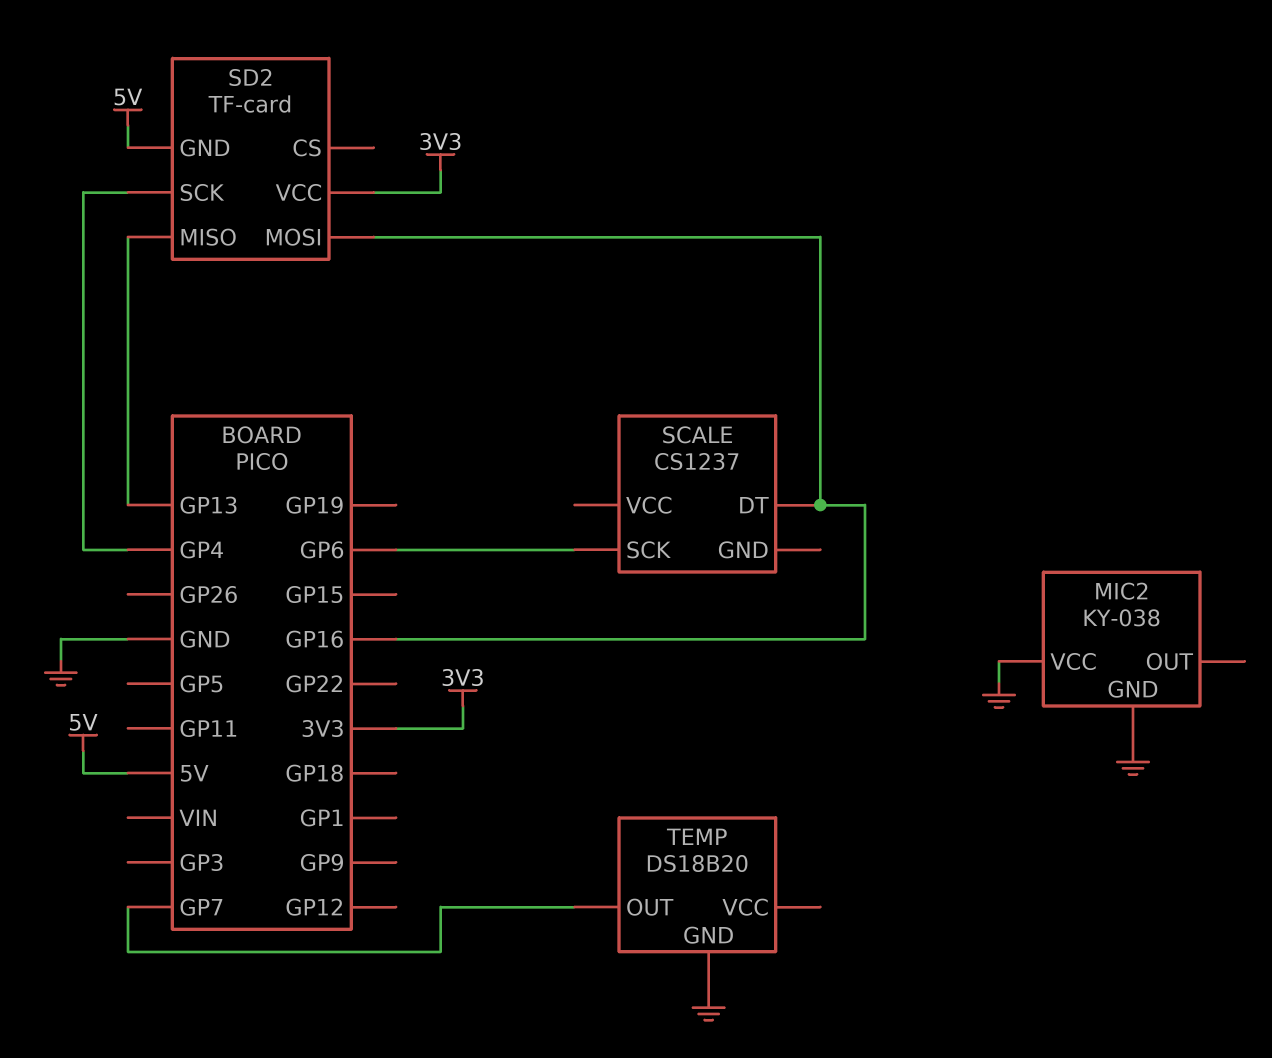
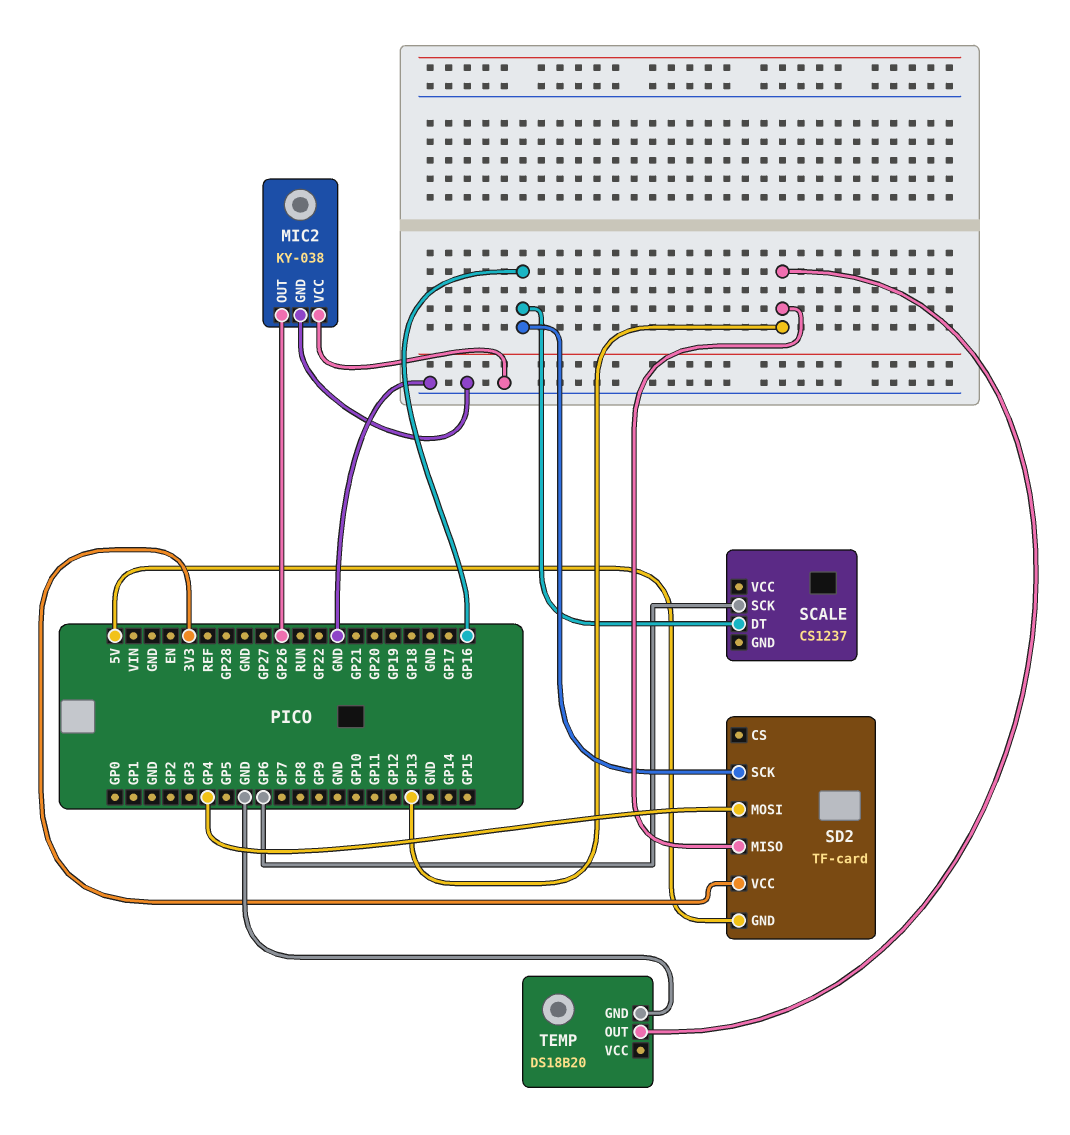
MIC2 pin OUT: none -> GP26
SD2 pin MOSI: GP16 -> GP4
SD2 pin SCK: GP4 -> GP16
TEMP pin OUT: GP7 -> GP13

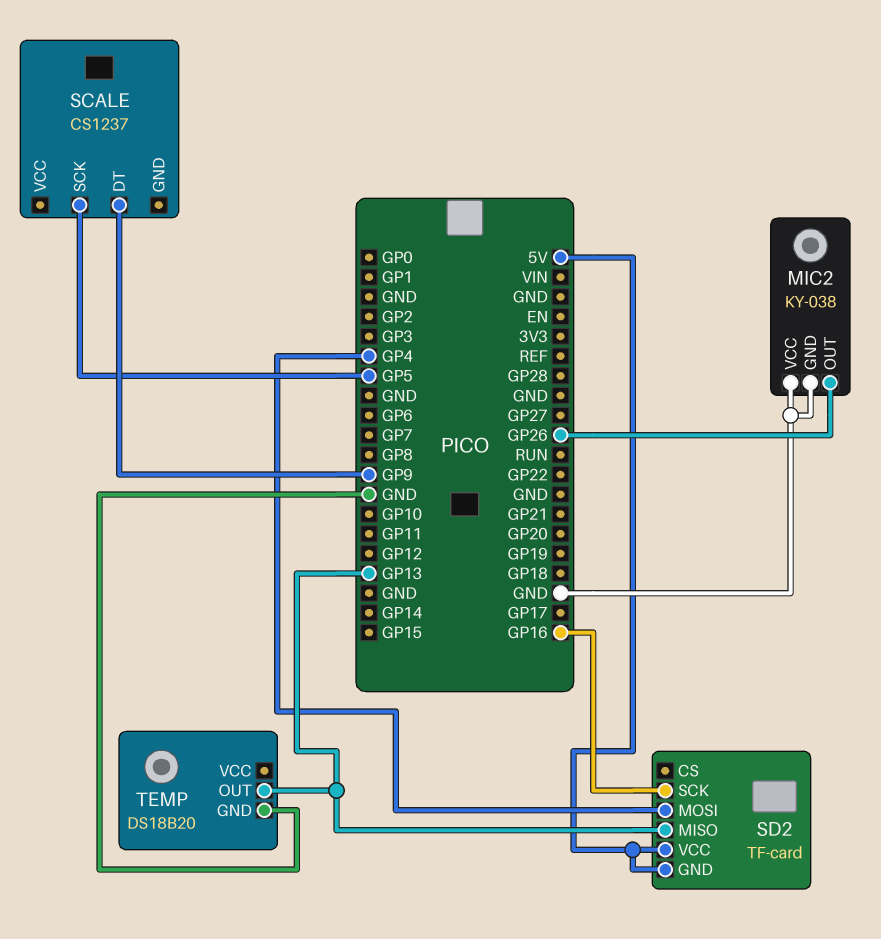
SCALE pin DT: GP16 -> GP9
SCALE pin SCK: GP6 -> GP5
SD2 pin VCC: 3V3 -> 5V

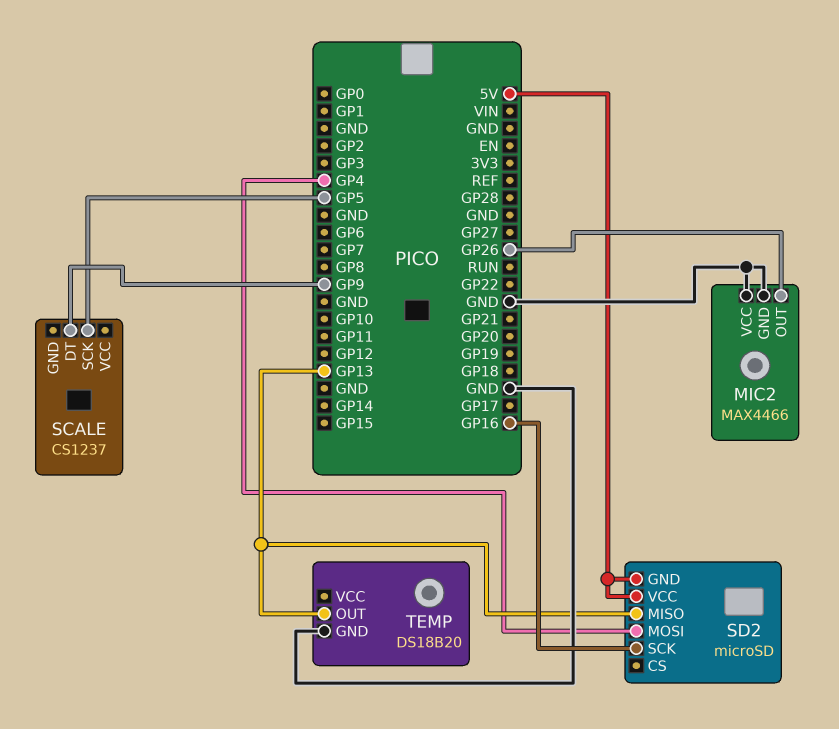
MIC2: KY-038 -> MAX4466
SD2: TF-card -> microSD

